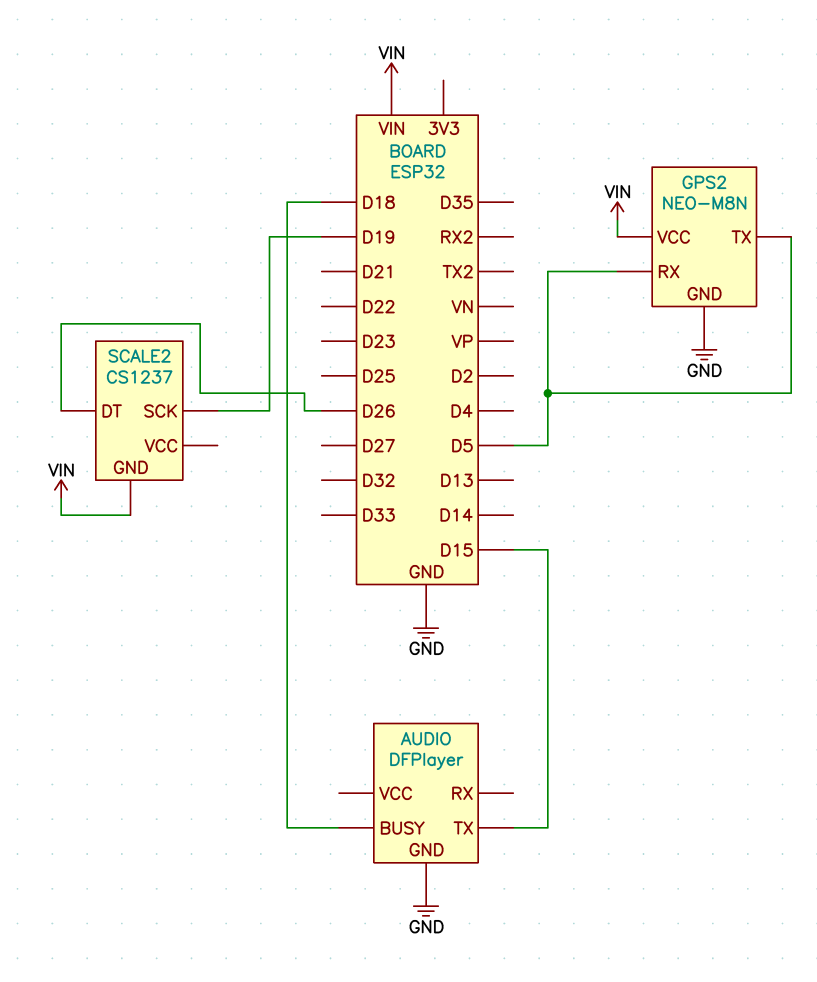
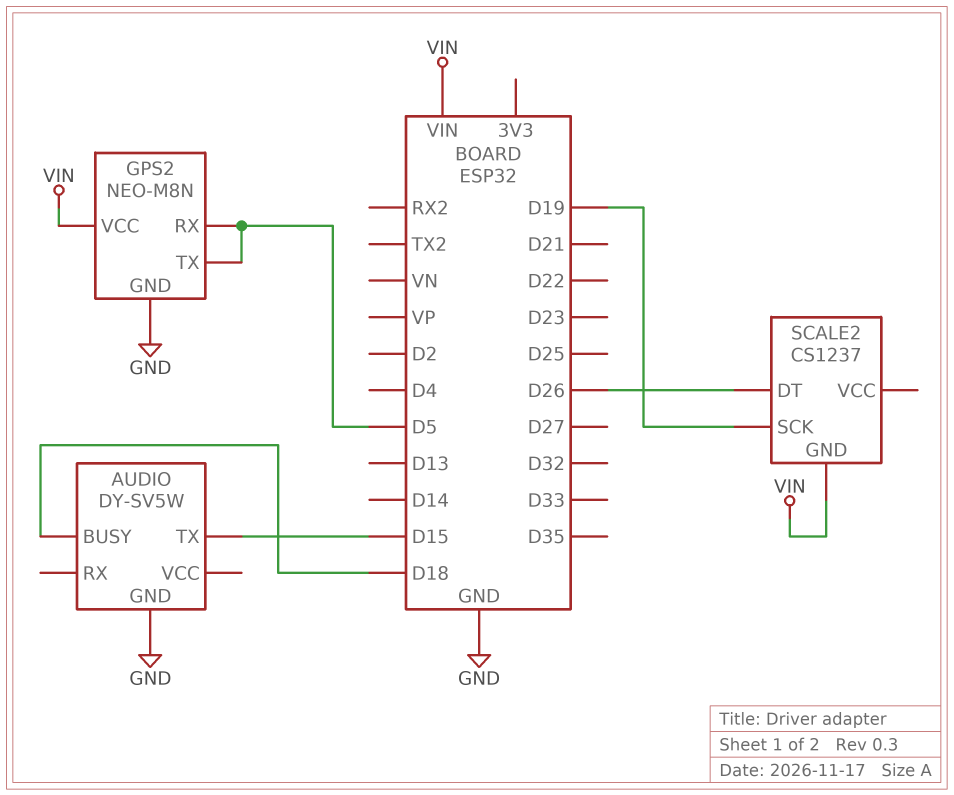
AUDIO: DFPlayer -> DY-SV5W

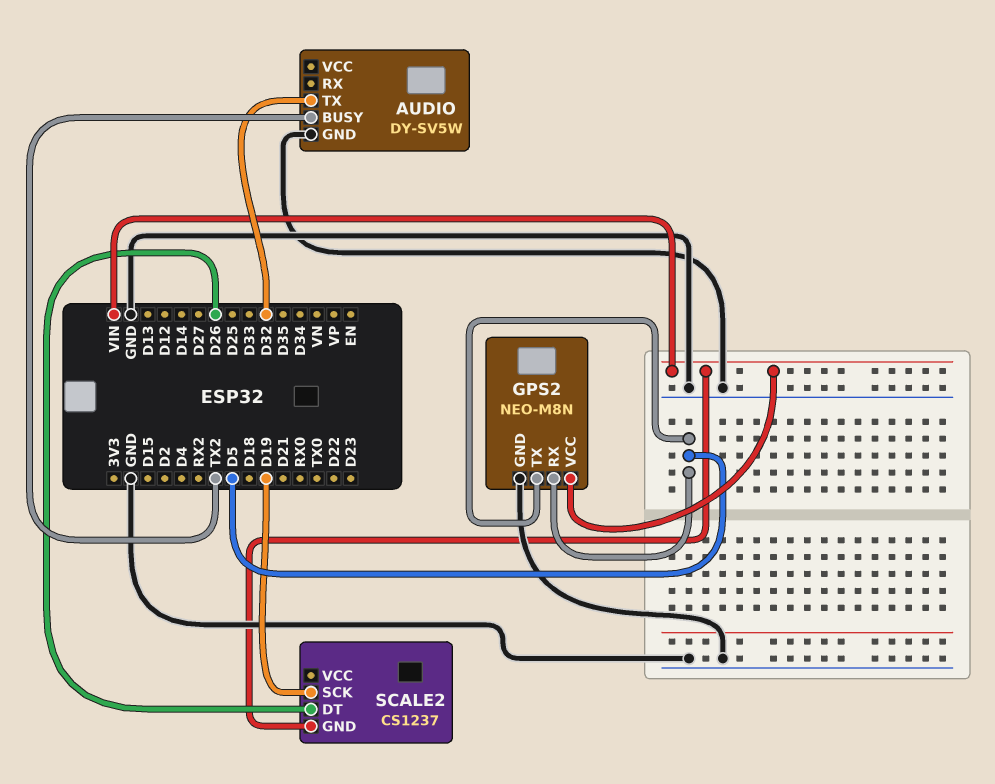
AUDIO pin BUSY: D18 -> TX2
AUDIO pin TX: D15 -> D32

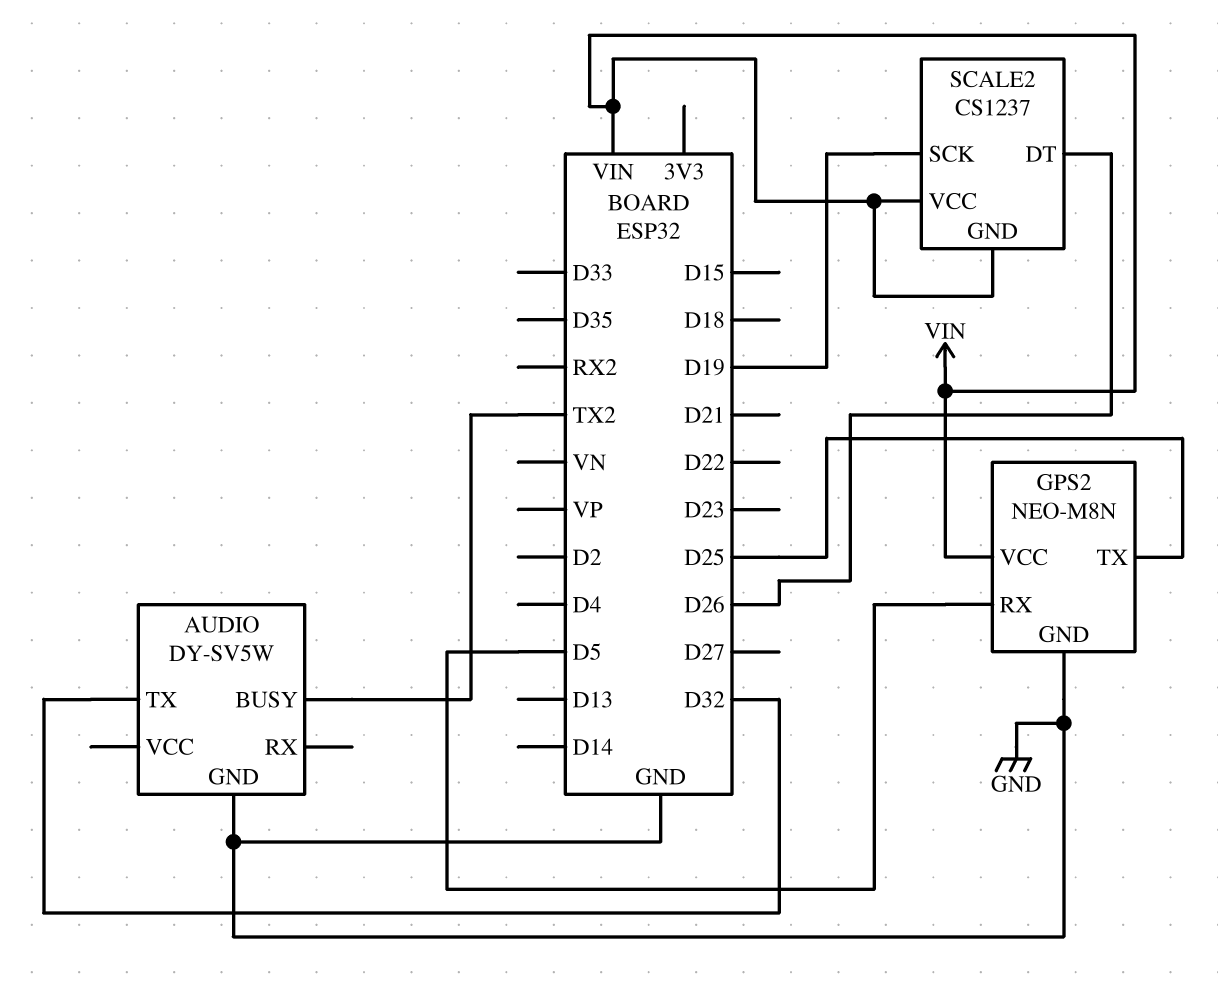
GPS2 pin TX: D5 -> D25
SCALE2 pin VCC: none -> VIN

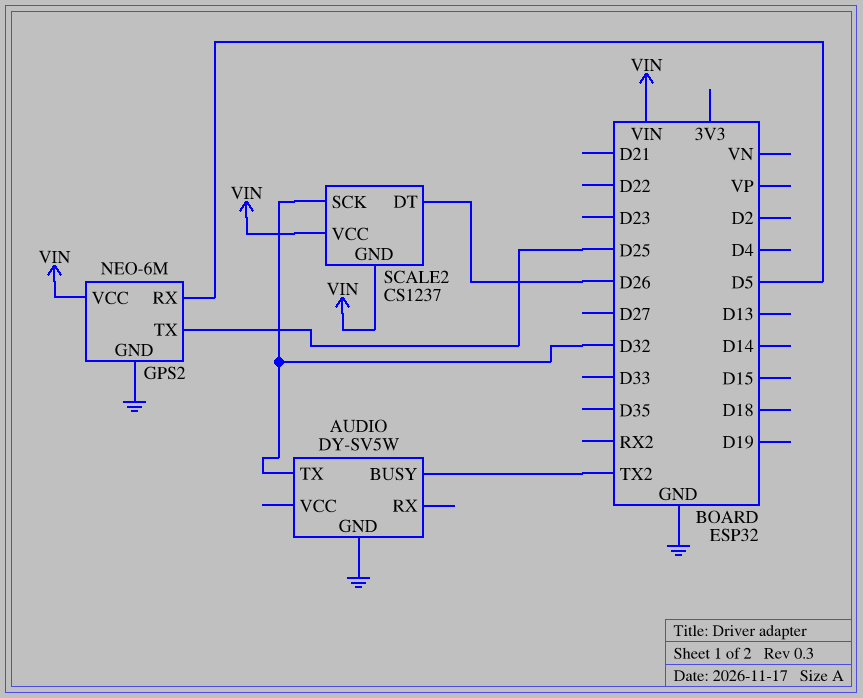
GPS2: NEO-M8N -> NEO-6M
SCALE2 pin SCK: D19 -> D32

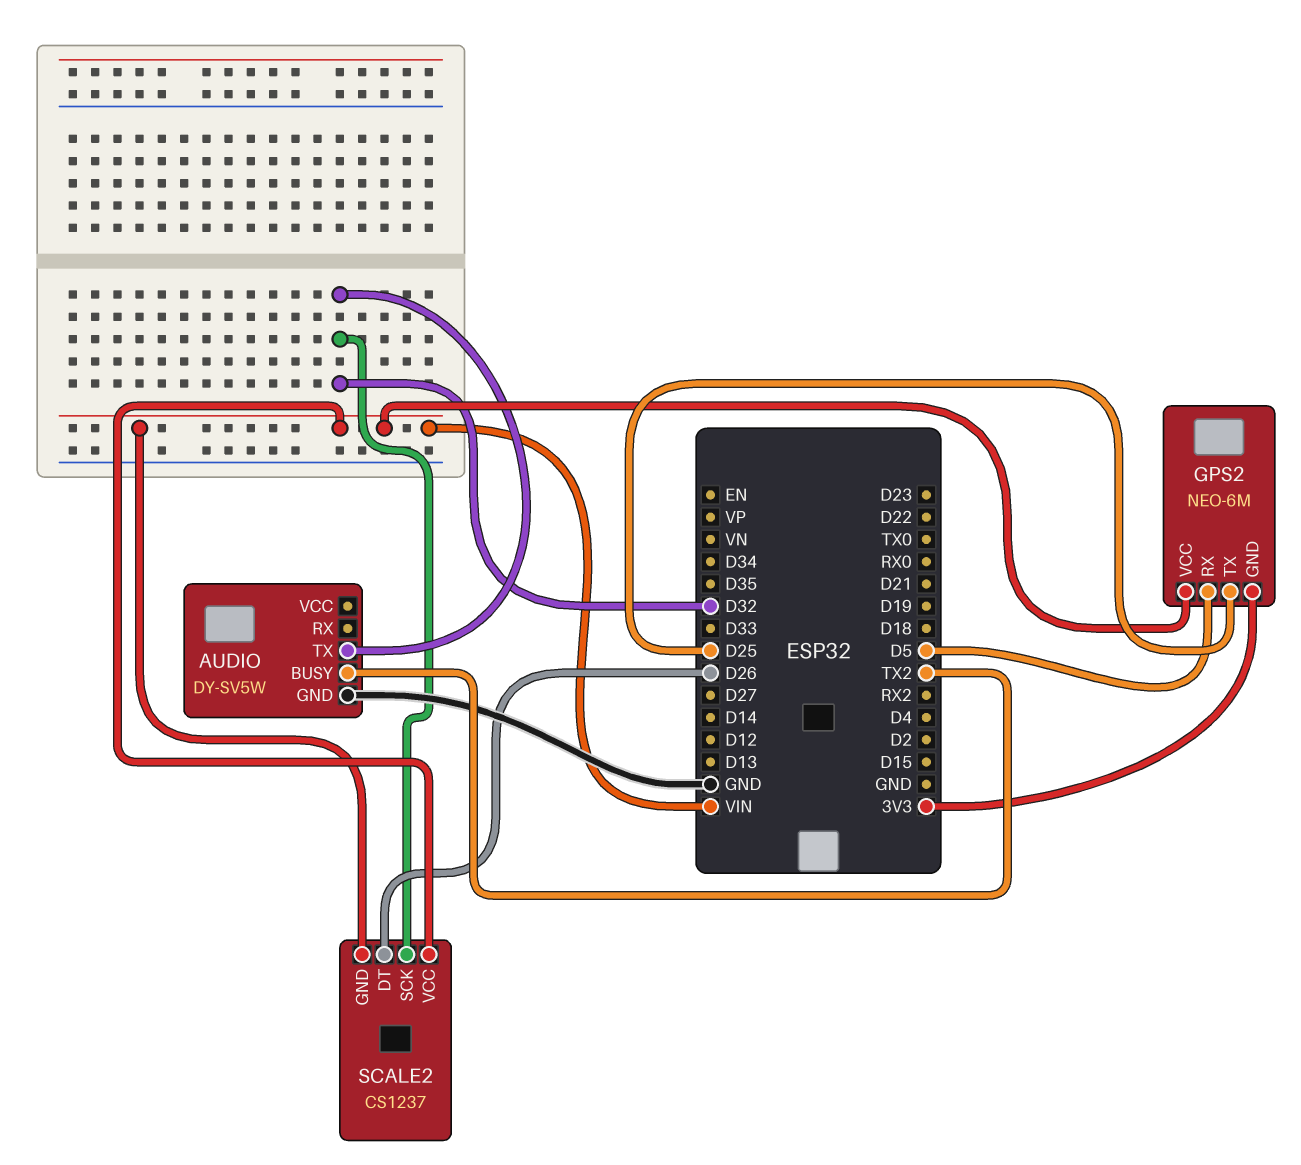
GPS2 pin GND: GND -> 3V3

